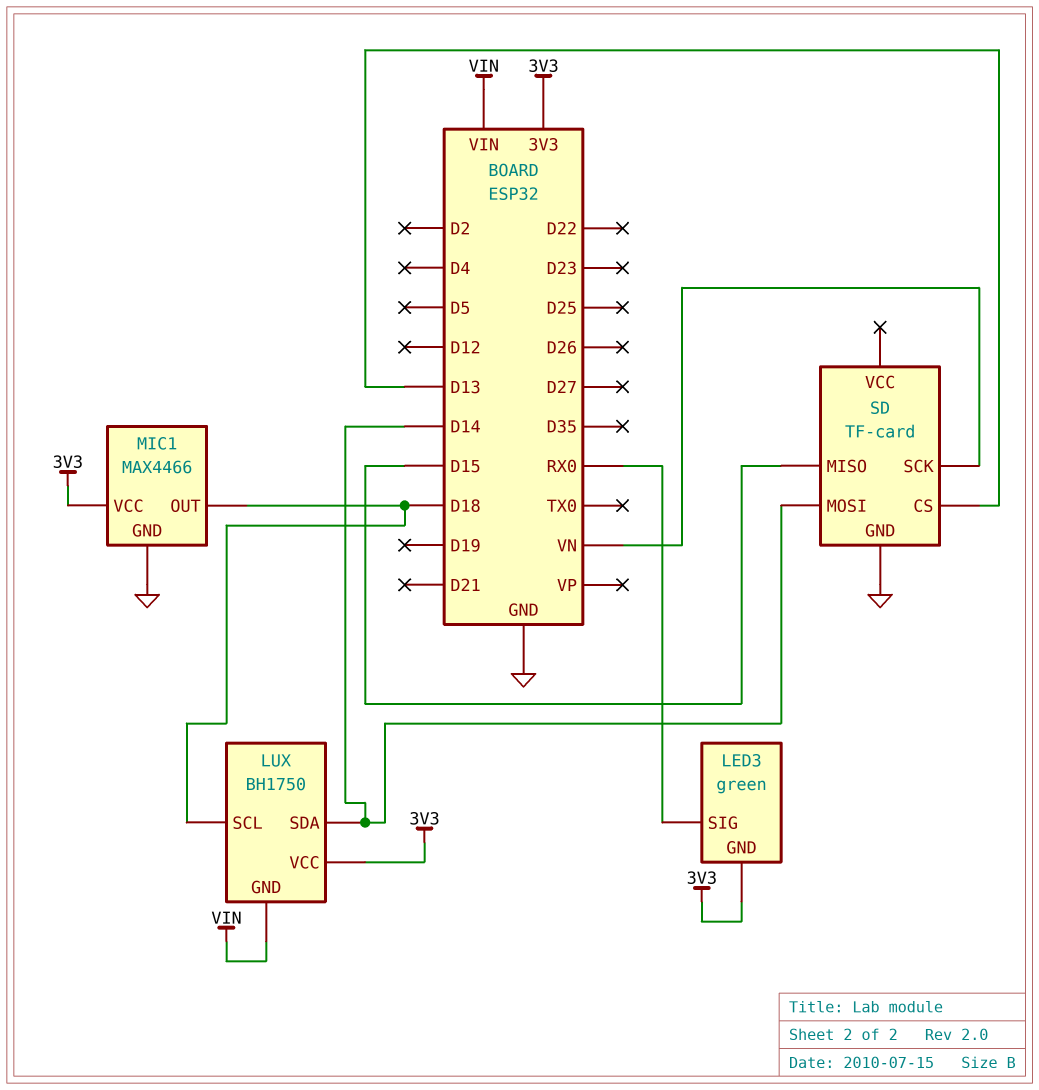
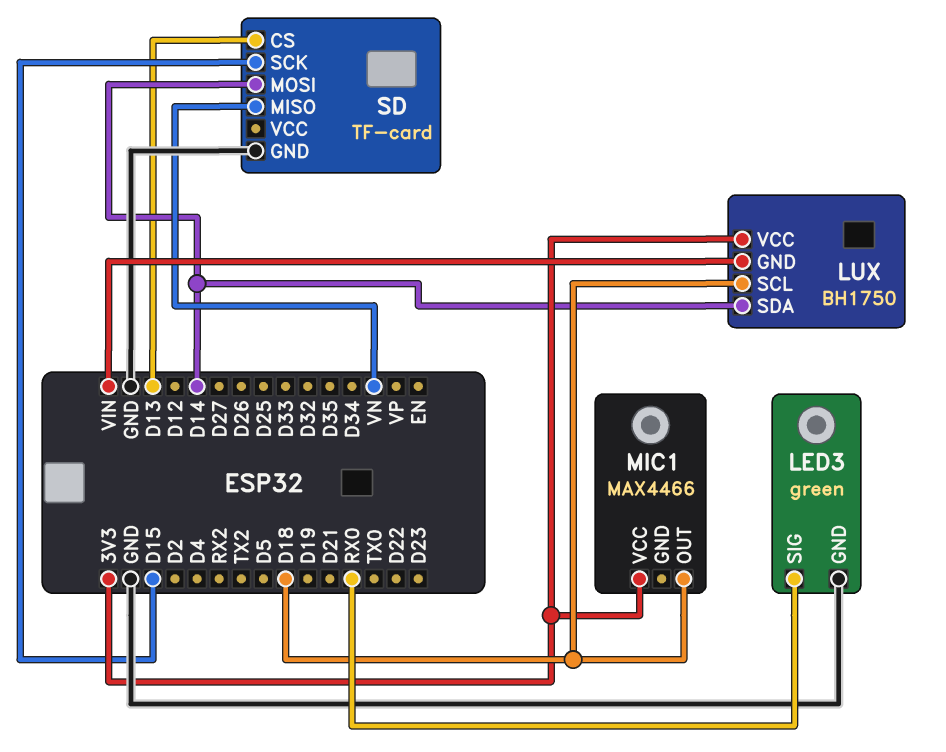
LED3 pin GND: 3V3 -> GND
MIC1 pin GND: GND -> none
SD pin MISO: D15 -> VN
SD pin SCK: VN -> D15

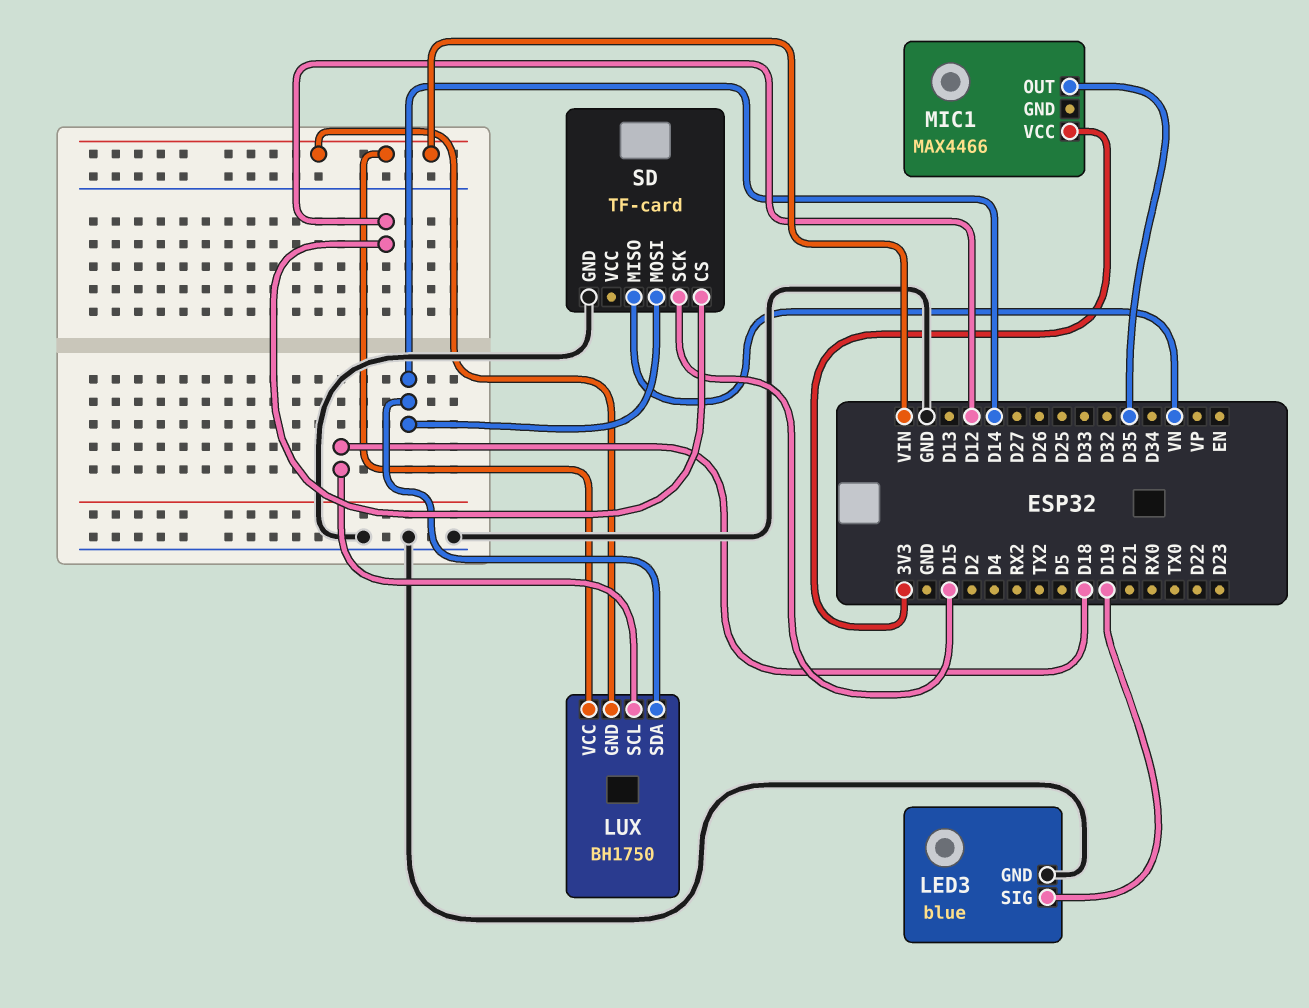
LED3: green -> blue
LED3 pin SIG: RX0 -> D19
LUX pin VCC: 3V3 -> VIN
MIC1 pin OUT: D18 -> D35
SD pin CS: D13 -> D12

